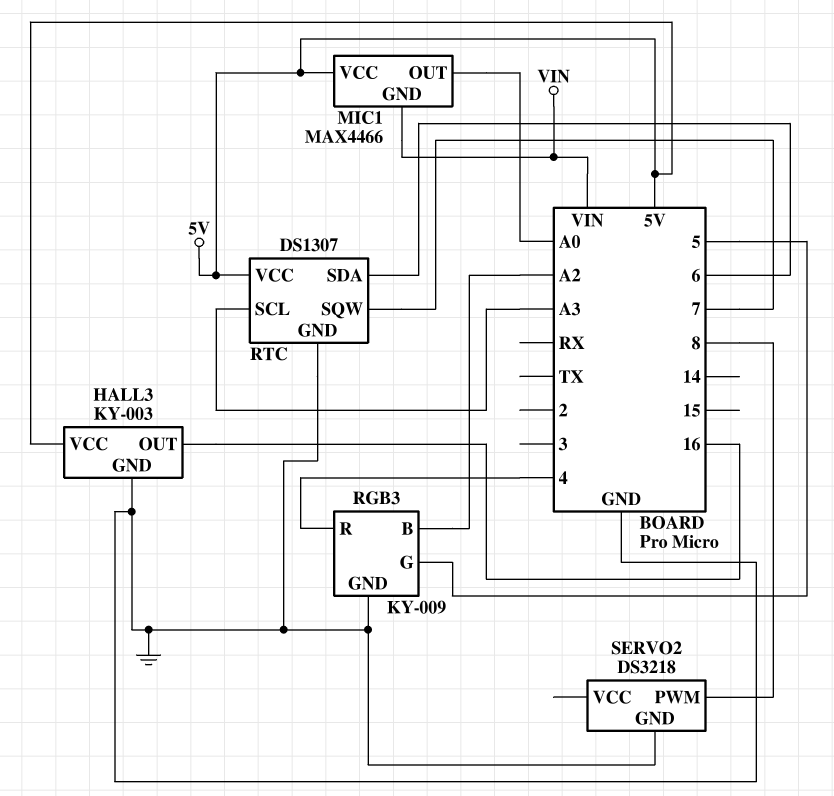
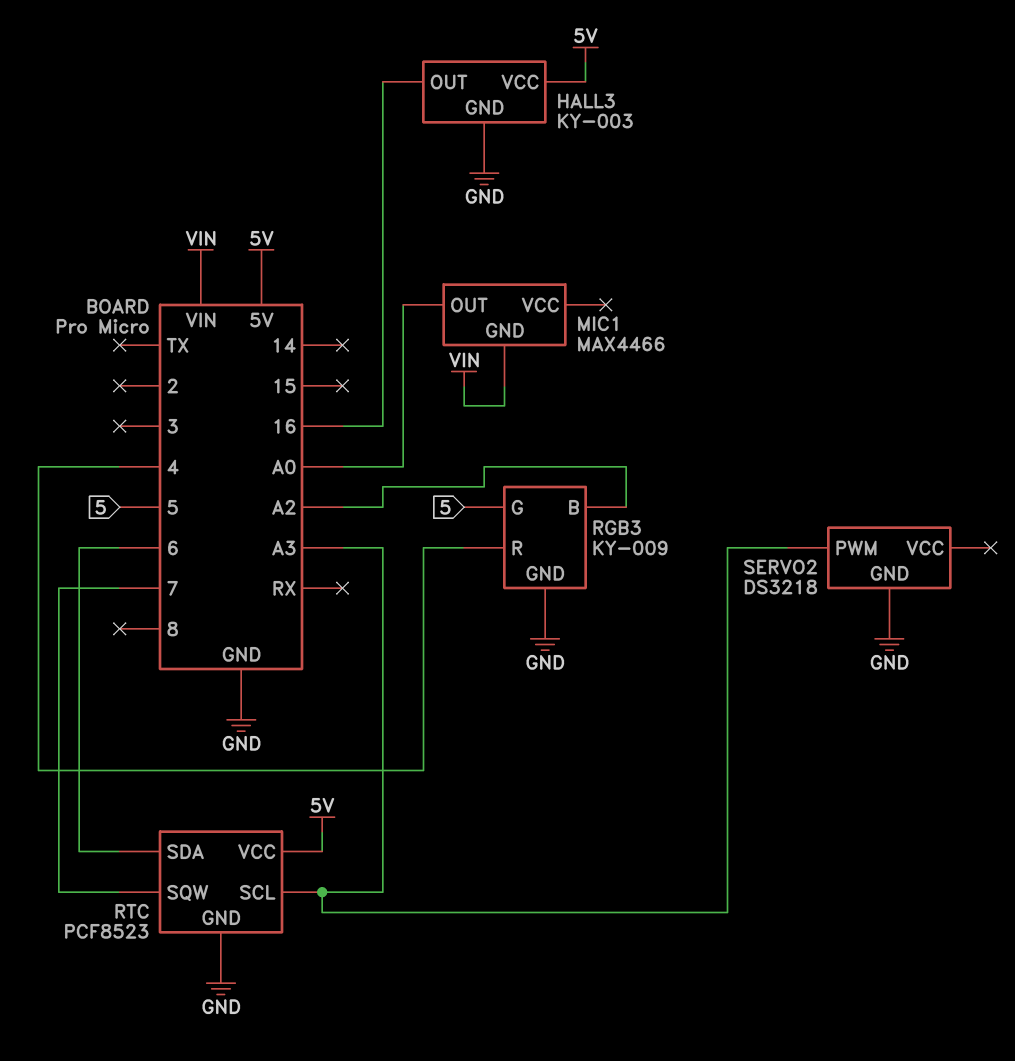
MIC1 pin VCC: 5V -> none
RTC: DS1307 -> PCF8523
SERVO2 pin PWM: 8 -> A3

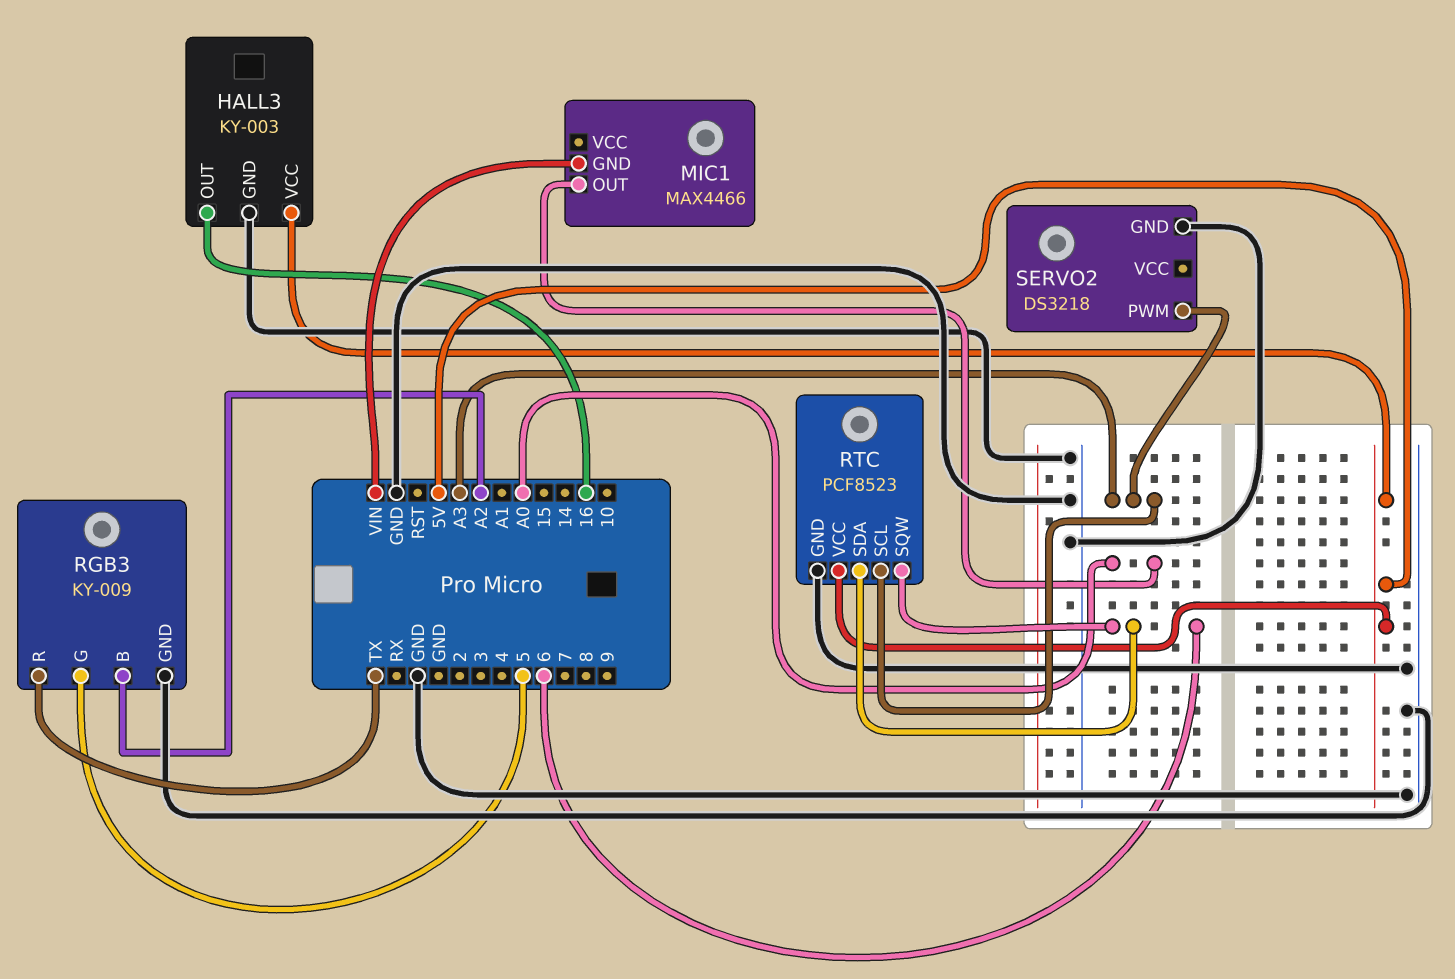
RGB3 pin R: 4 -> TX
RTC pin SQW: 7 -> 6

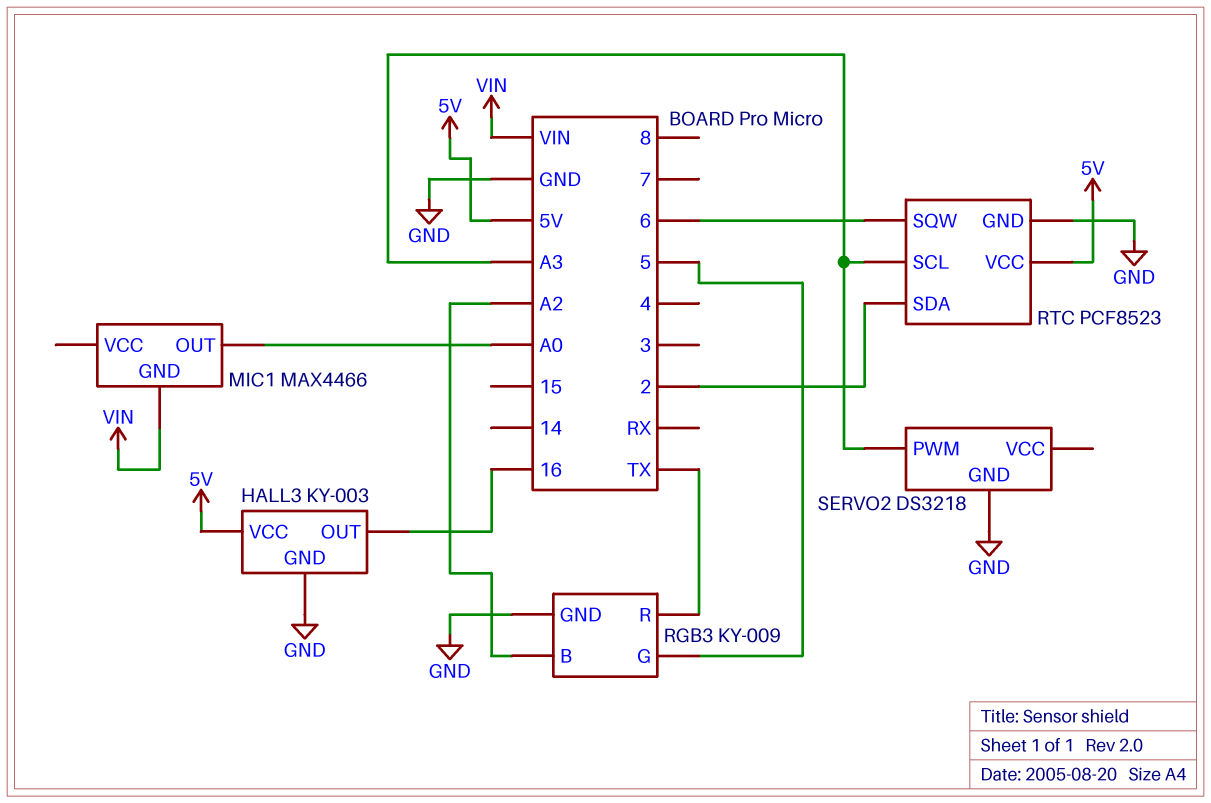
RTC pin SDA: 6 -> 2

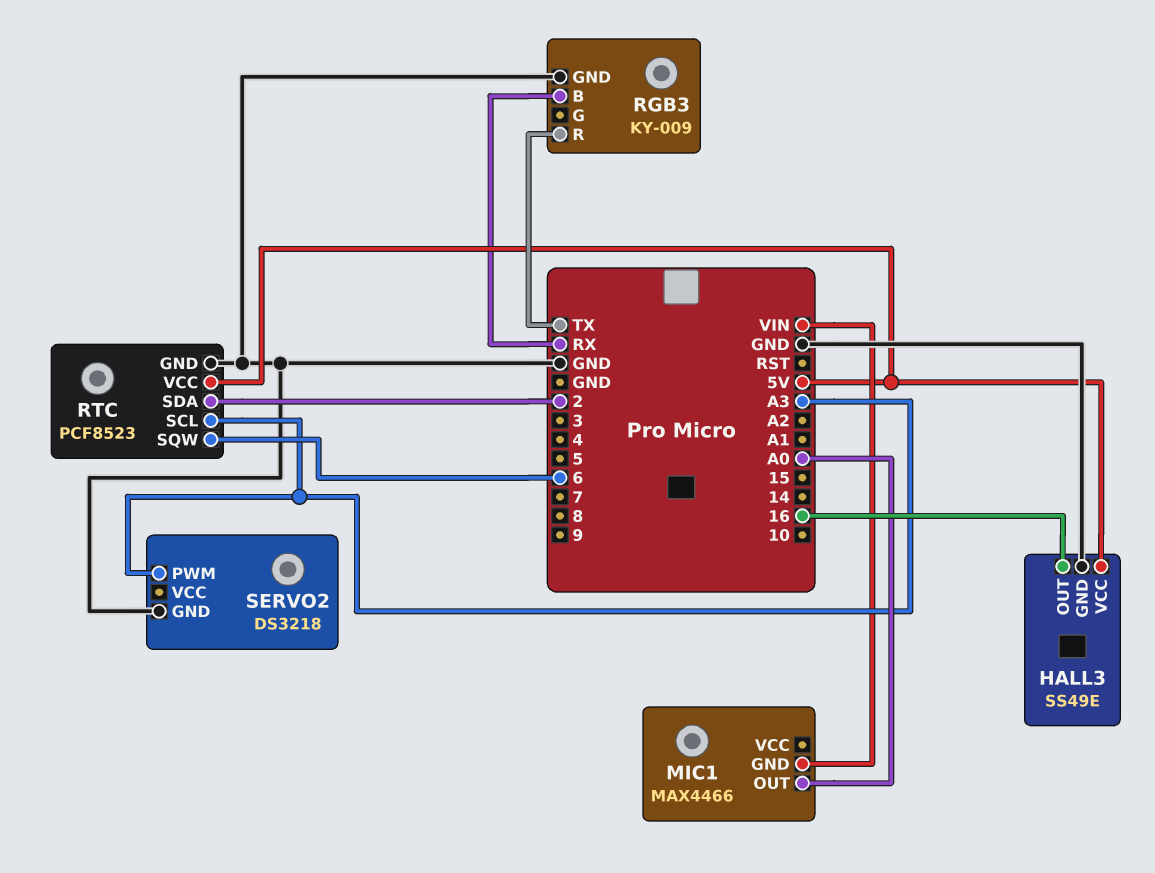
HALL3: KY-003 -> SS49E
RGB3 pin B: A2 -> RX
RGB3 pin G: 5 -> none

